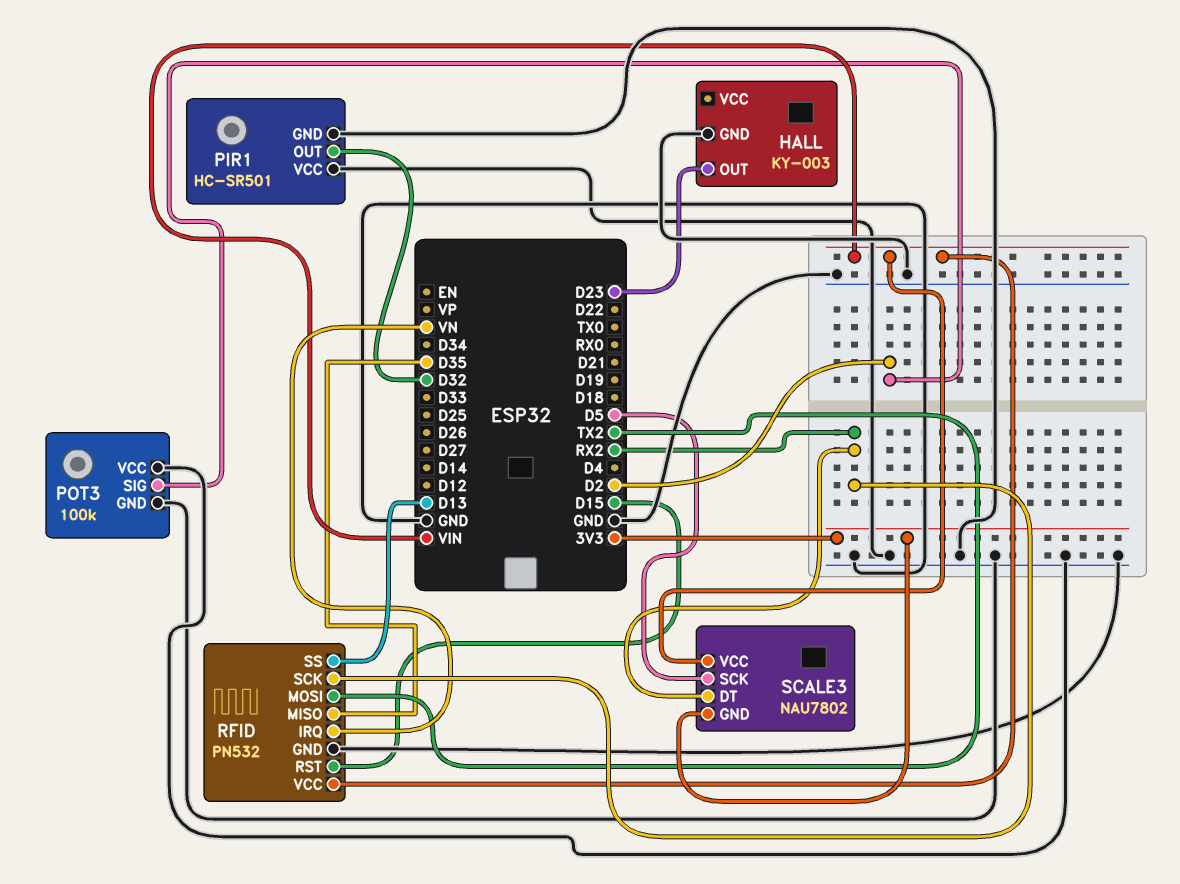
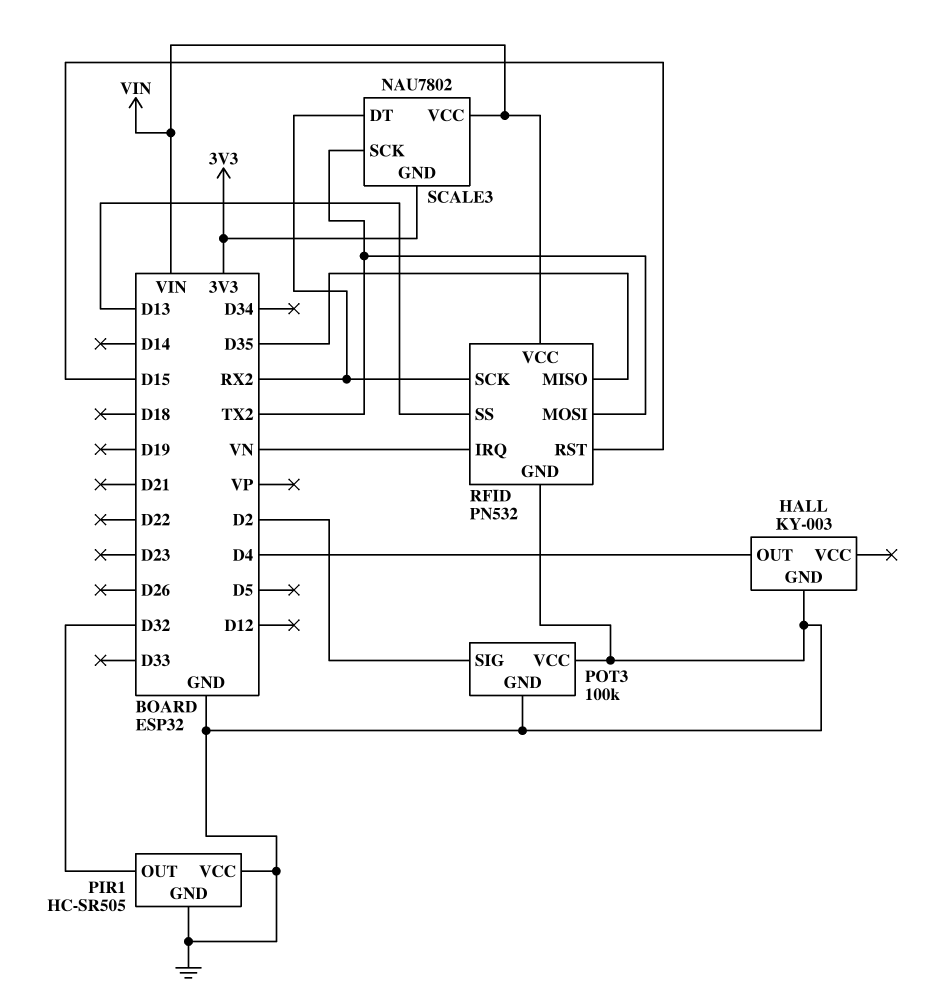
HALL pin OUT: D23 -> D4
PIR1: HC-SR501 -> HC-SR505
SCALE3 pin SCK: D5 -> TX2

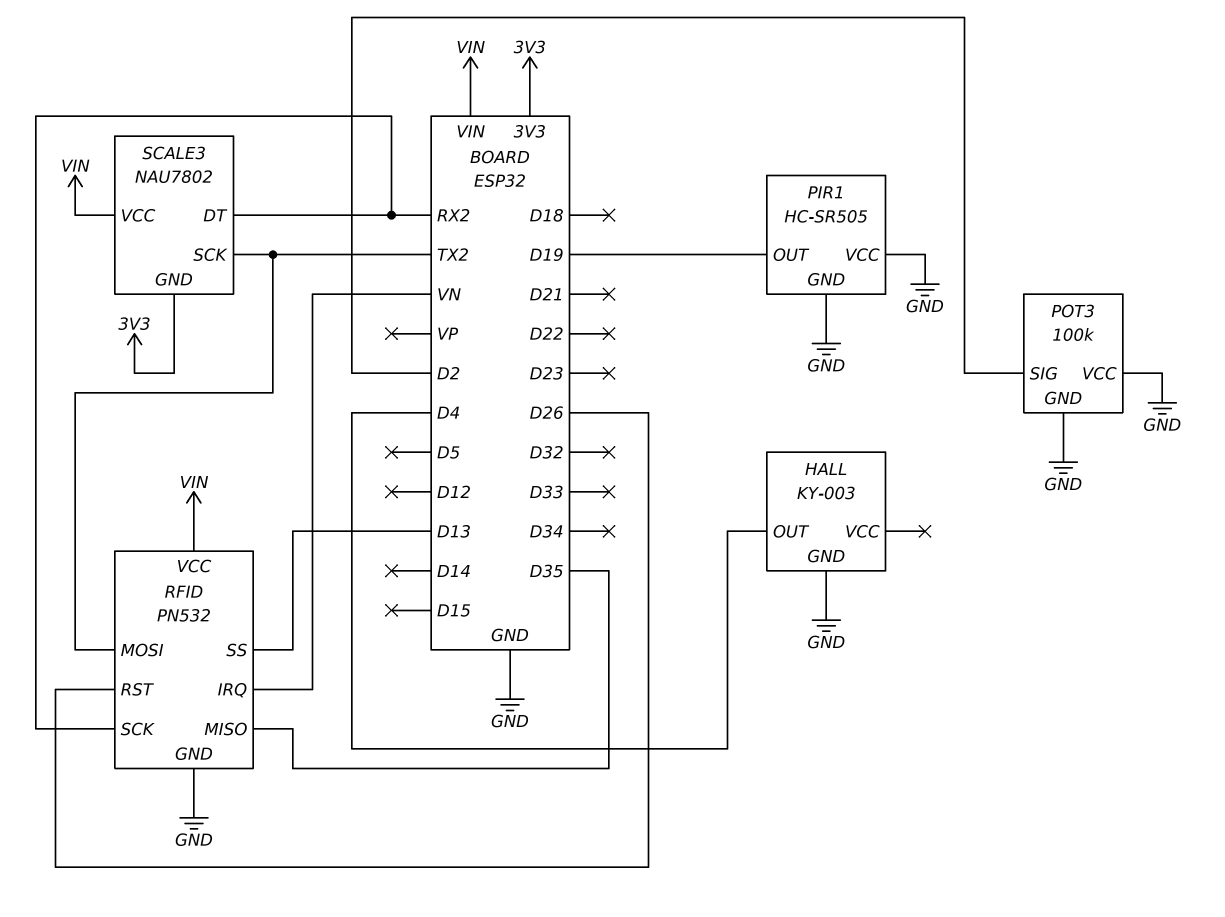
PIR1 pin OUT: D32 -> D19
RFID pin RST: D15 -> D26

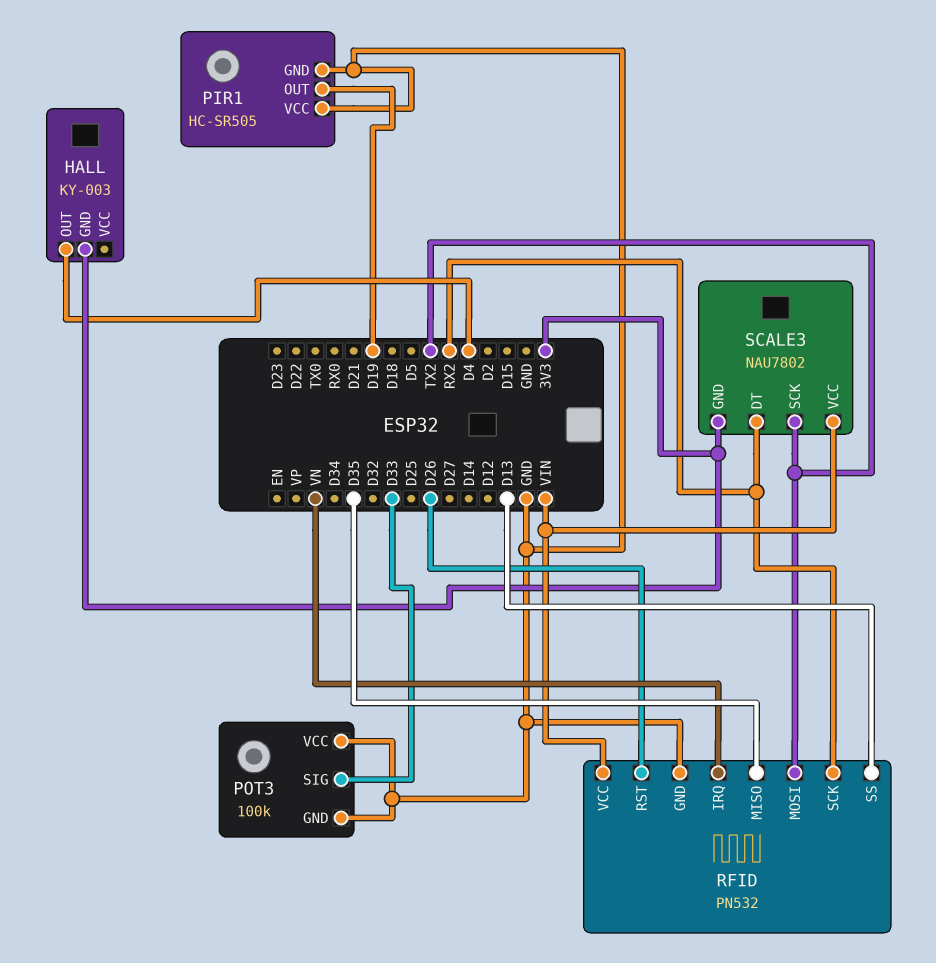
HALL pin GND: GND -> 3V3
POT3 pin SIG: D2 -> D33

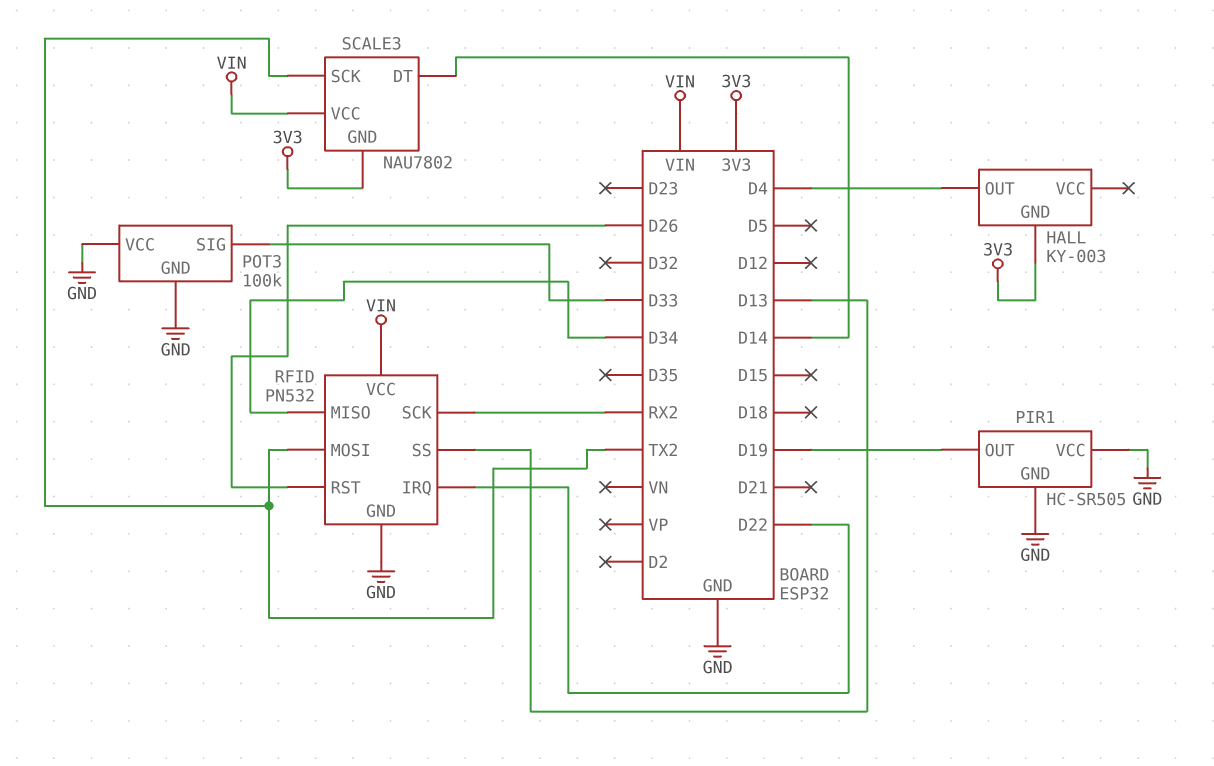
RFID pin IRQ: VN -> D22
RFID pin MISO: D35 -> D34
SCALE3 pin DT: RX2 -> D14

